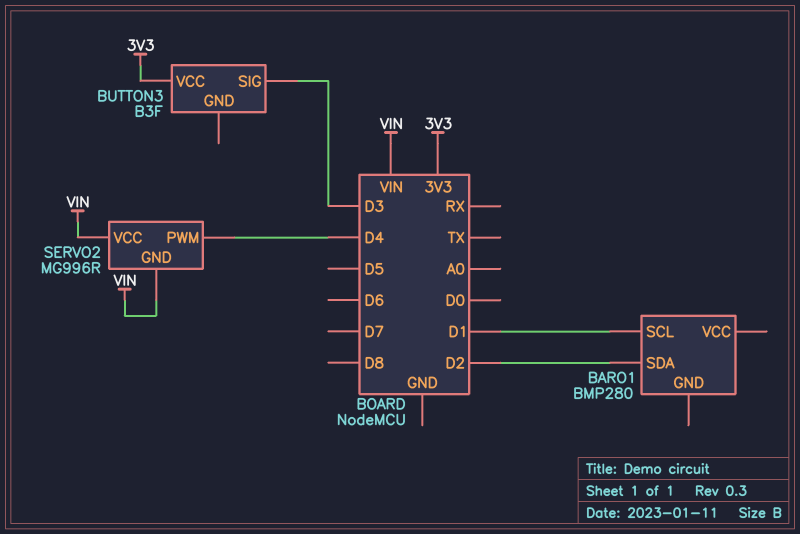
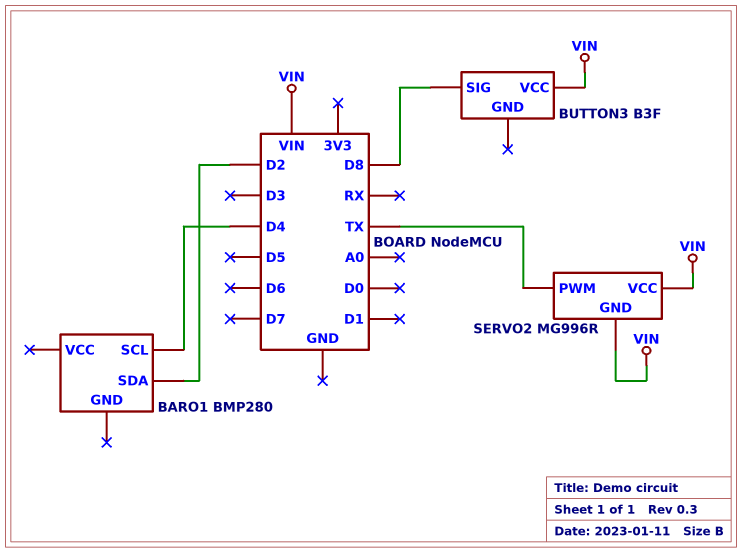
BARO1 pin SCL: D1 -> D4
BUTTON3 pin SIG: D3 -> D8
BUTTON3 pin VCC: 3V3 -> VIN
SERVO2 pin PWM: D4 -> TX

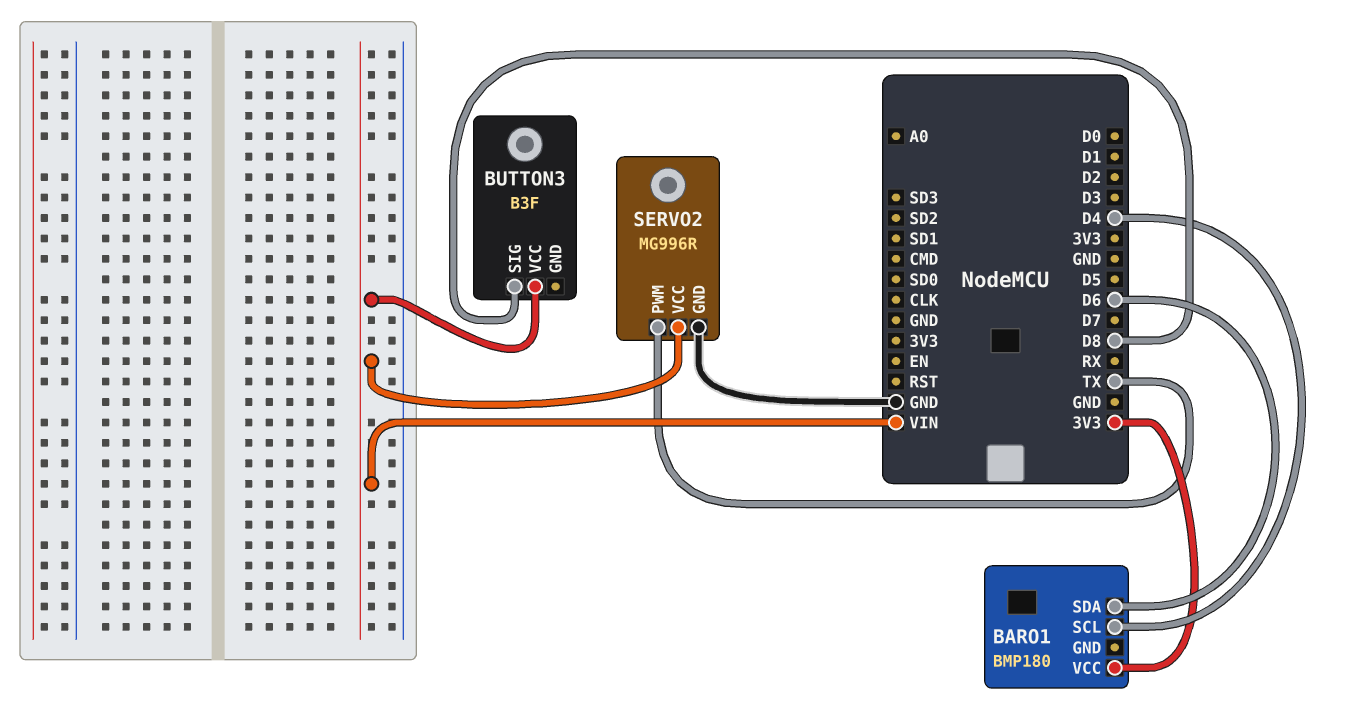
BARO1: BMP280 -> BMP180
BARO1 pin SDA: D2 -> D6
BARO1 pin VCC: none -> 3V3
SERVO2 pin GND: VIN -> GND

